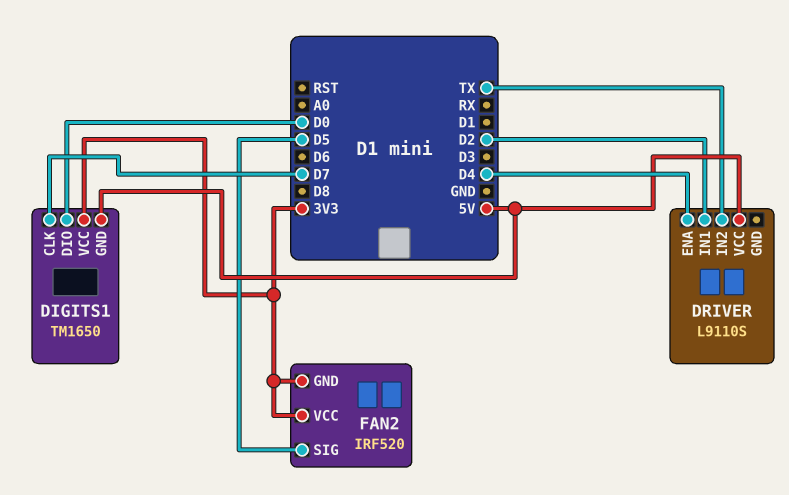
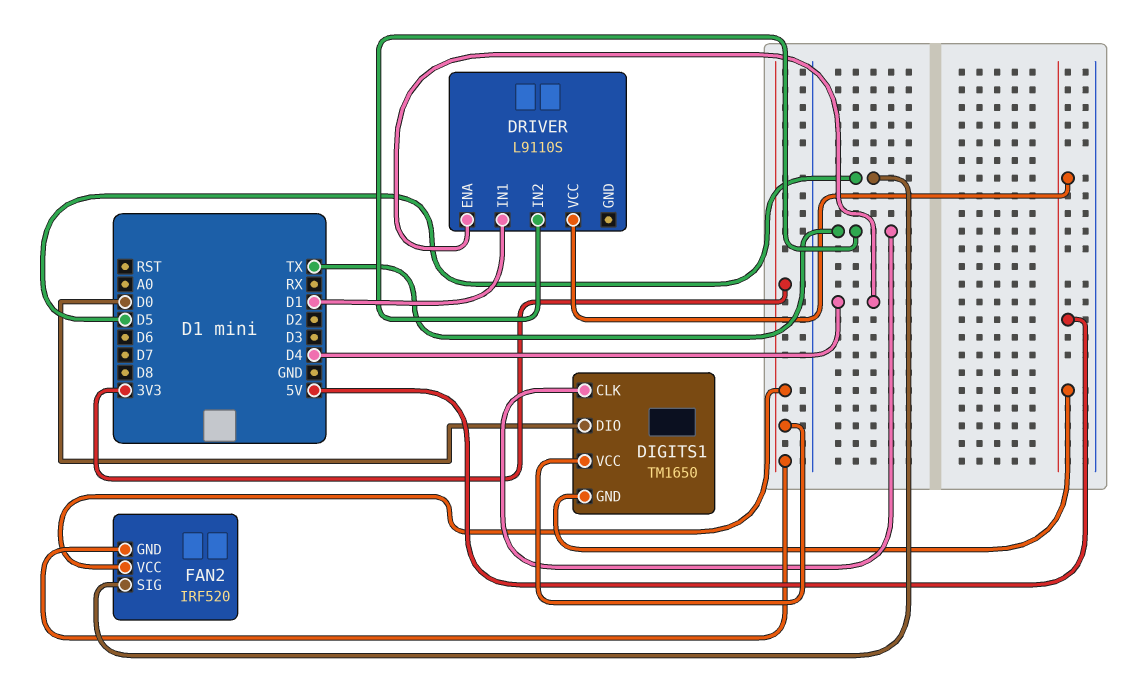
DIGITS1 pin CLK: D7 -> TX
DRIVER pin IN1: D2 -> D1

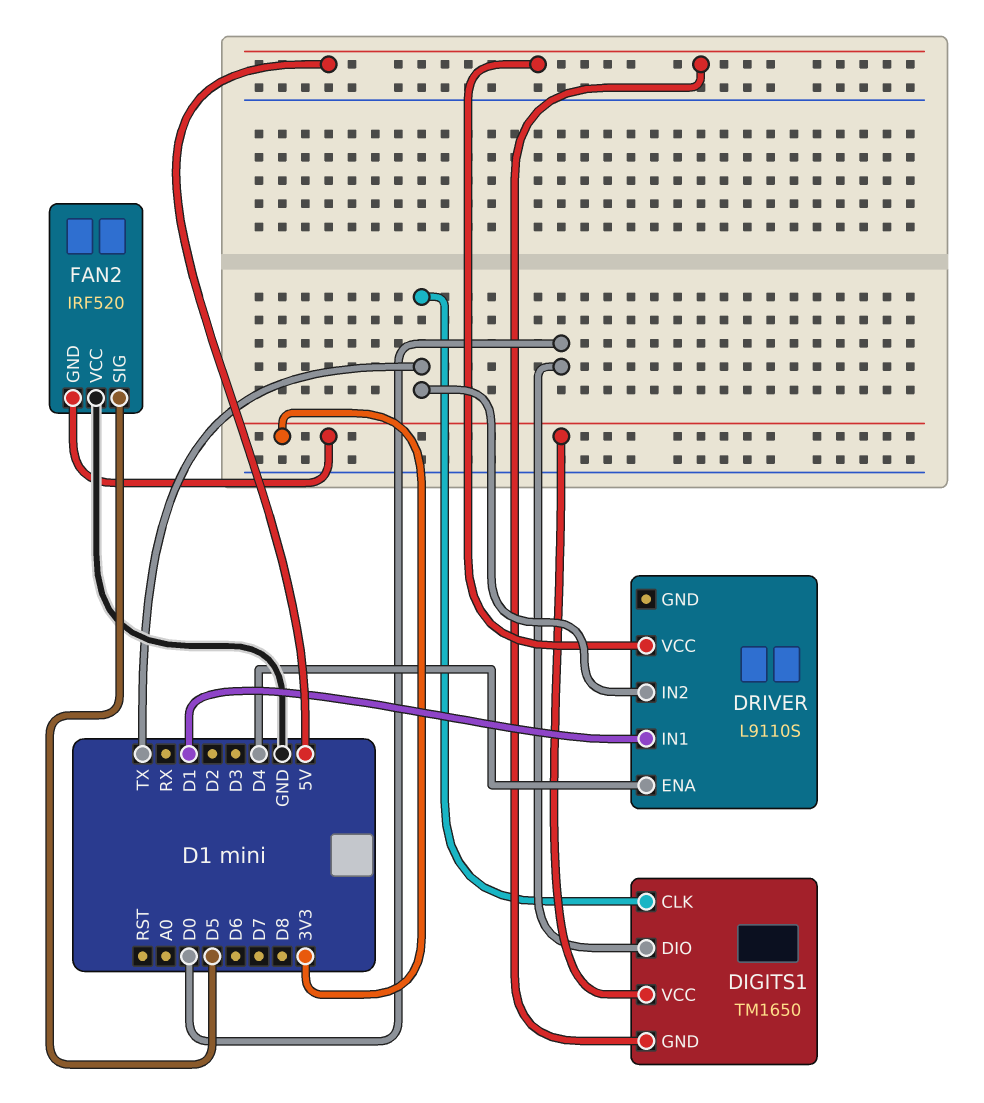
FAN2 pin VCC: 3V3 -> GND

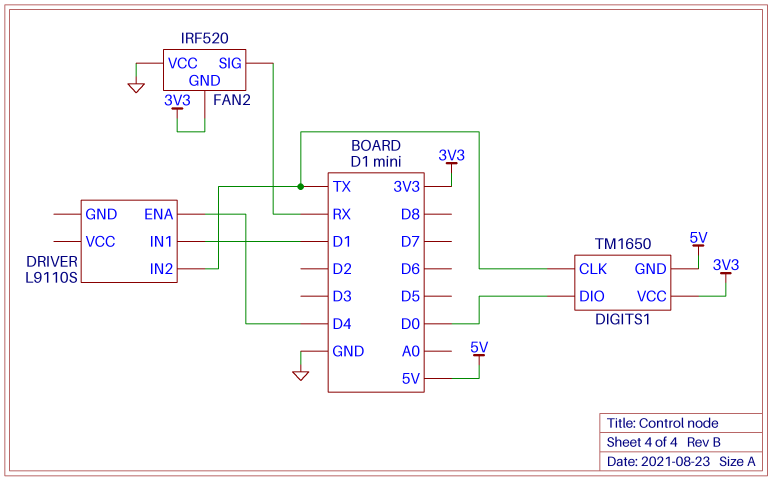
DRIVER pin VCC: 5V -> none
FAN2 pin SIG: D5 -> RX

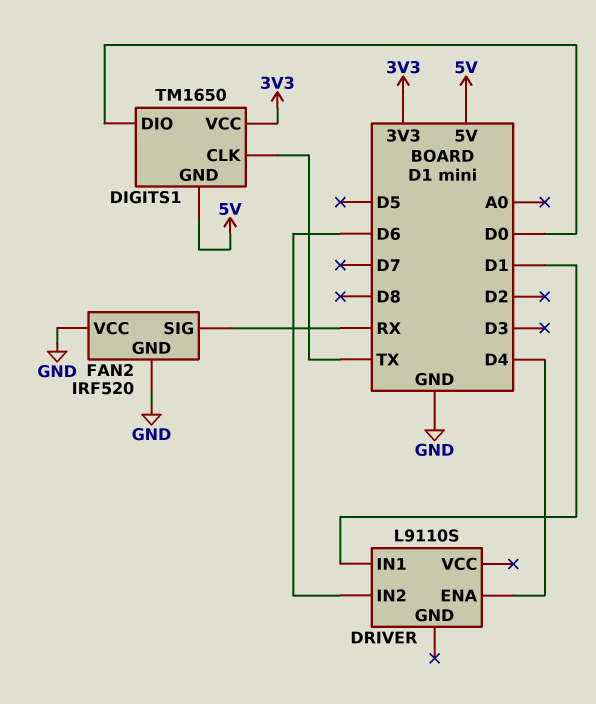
DRIVER pin IN2: TX -> D6
FAN2 pin GND: 3V3 -> GND

